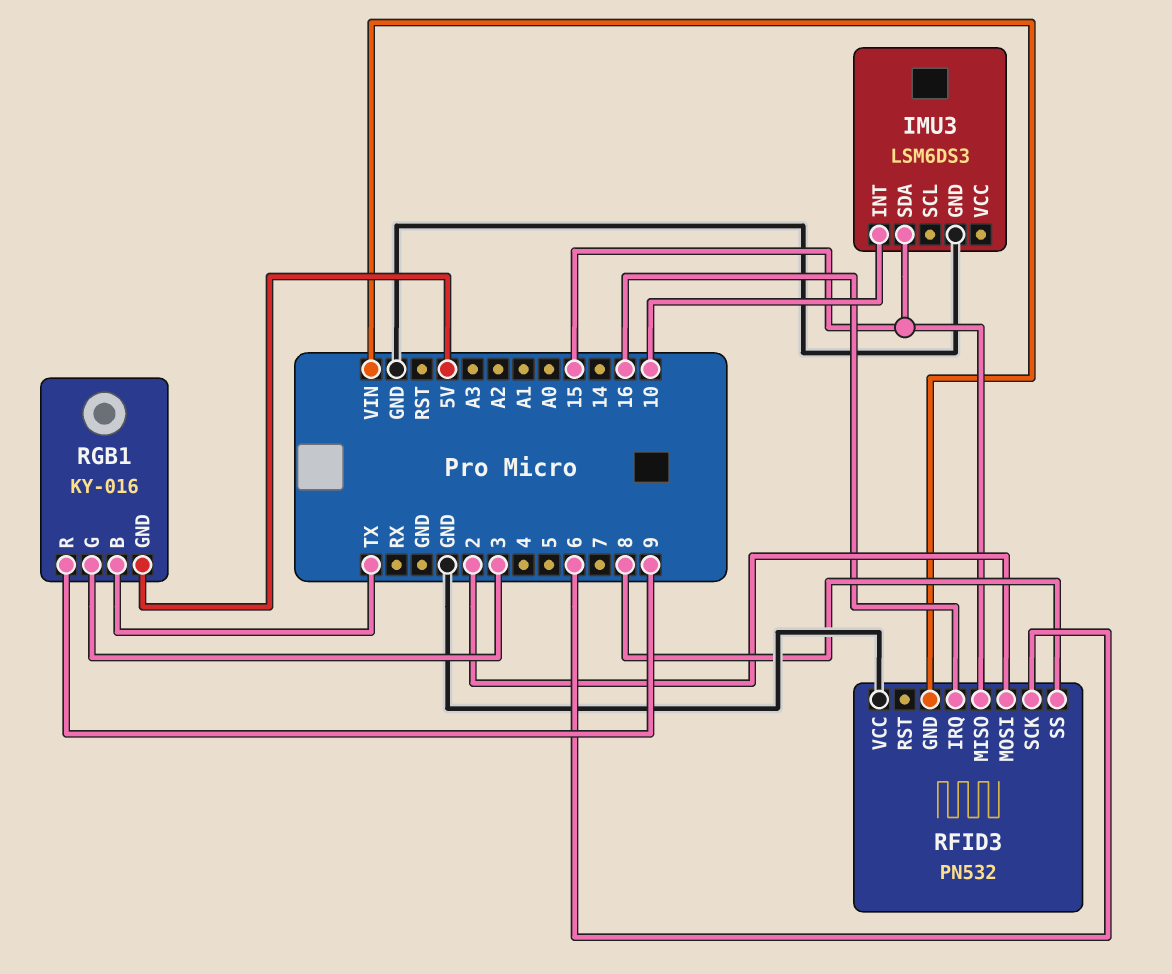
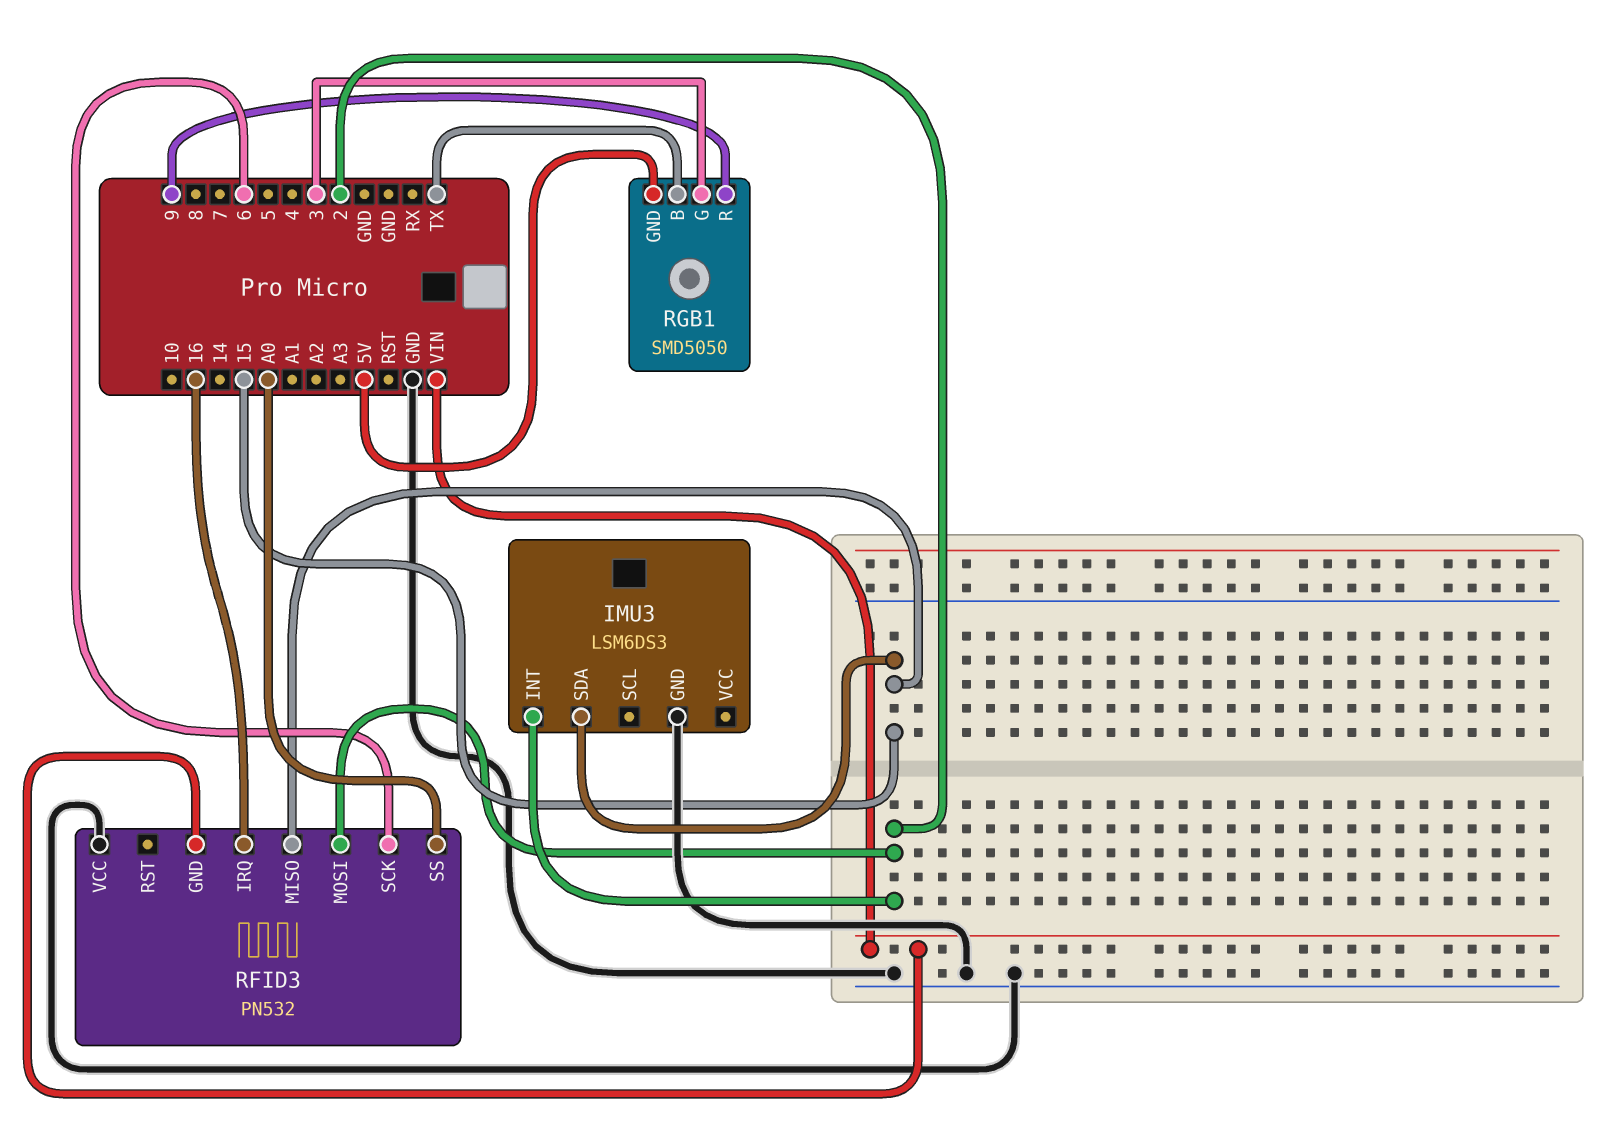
IMU3 pin INT: 10 -> 2
RFID3 pin SS: 8 -> A0
RGB1: KY-016 -> SMD5050

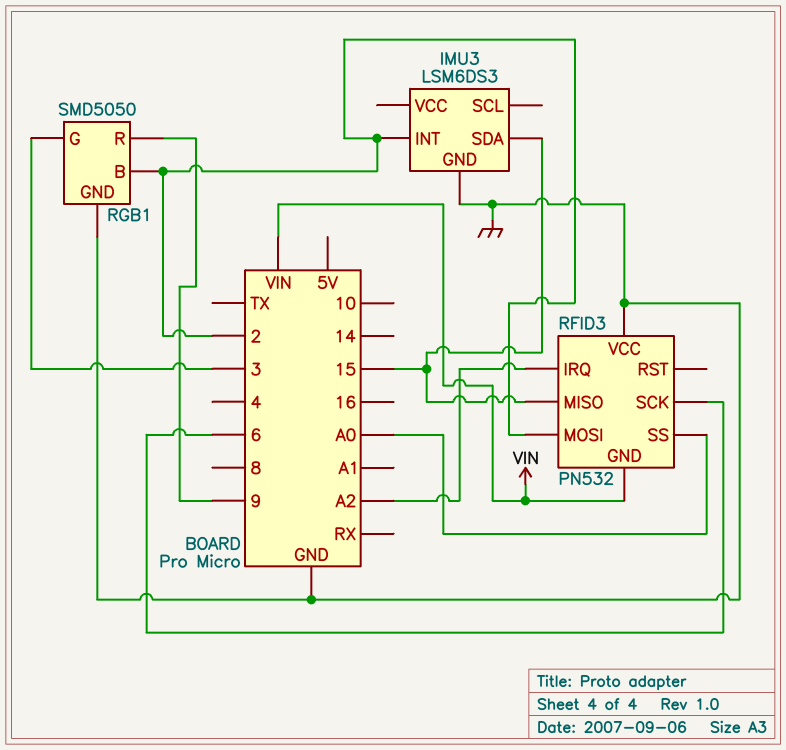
RFID3 pin IRQ: 16 -> A2
RGB1 pin B: TX -> 2
RGB1 pin GND: 5V -> GND

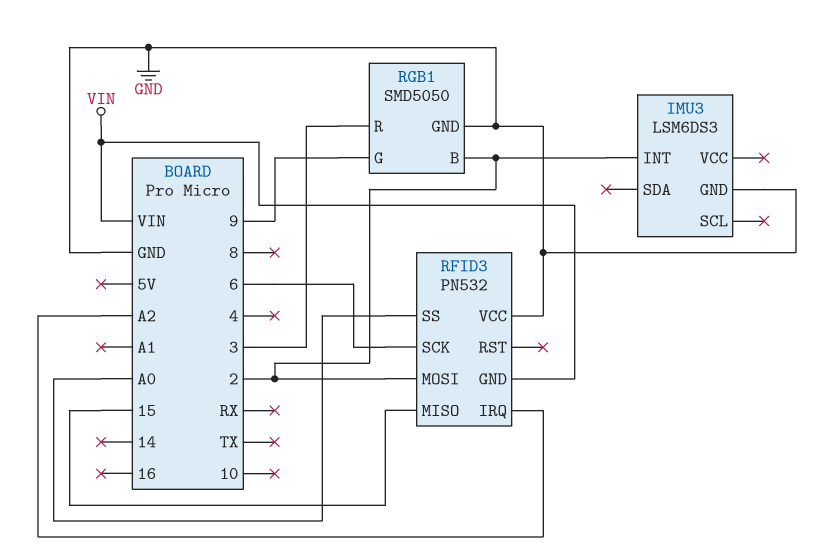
IMU3 pin SDA: 15 -> none
RGB1 pin G: 3 -> 9
RGB1 pin R: 9 -> 3

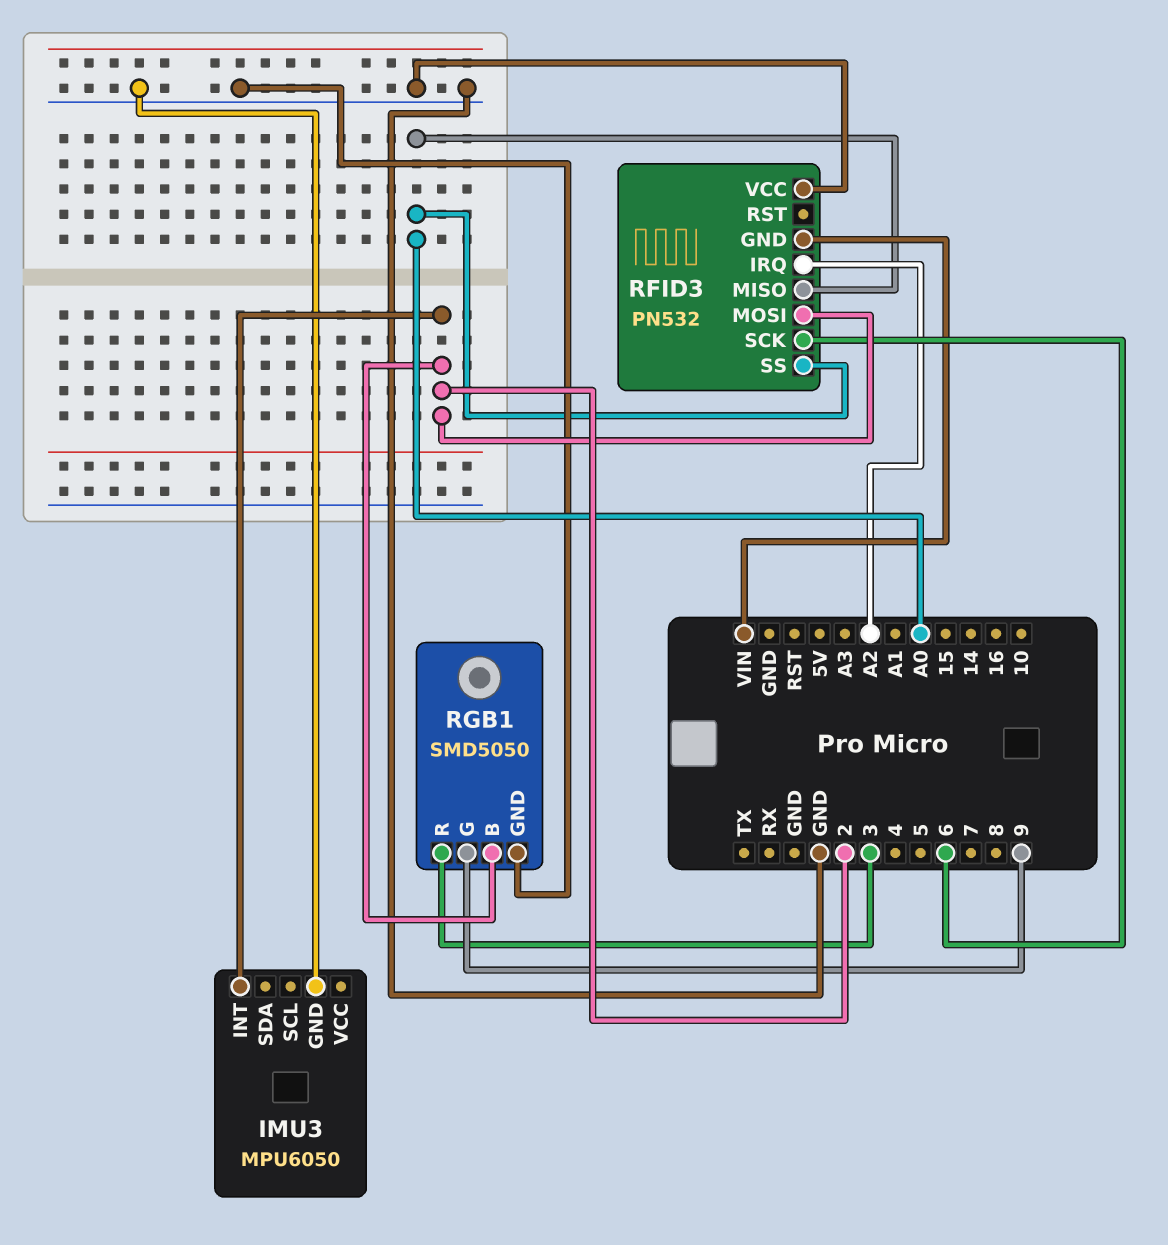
IMU3: LSM6DS3 -> MPU6050
RFID3 pin MISO: 15 -> A0

